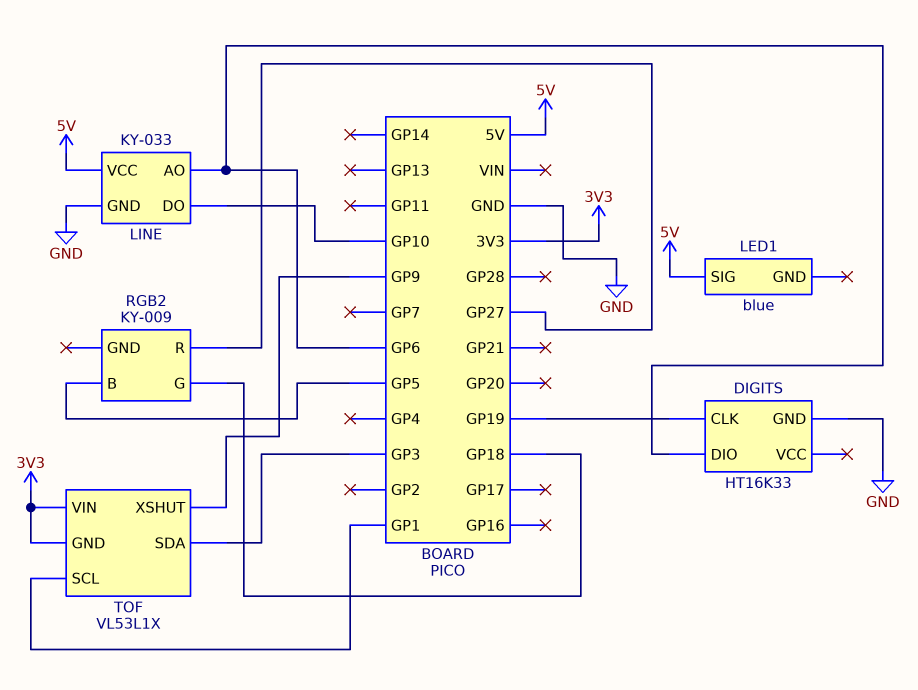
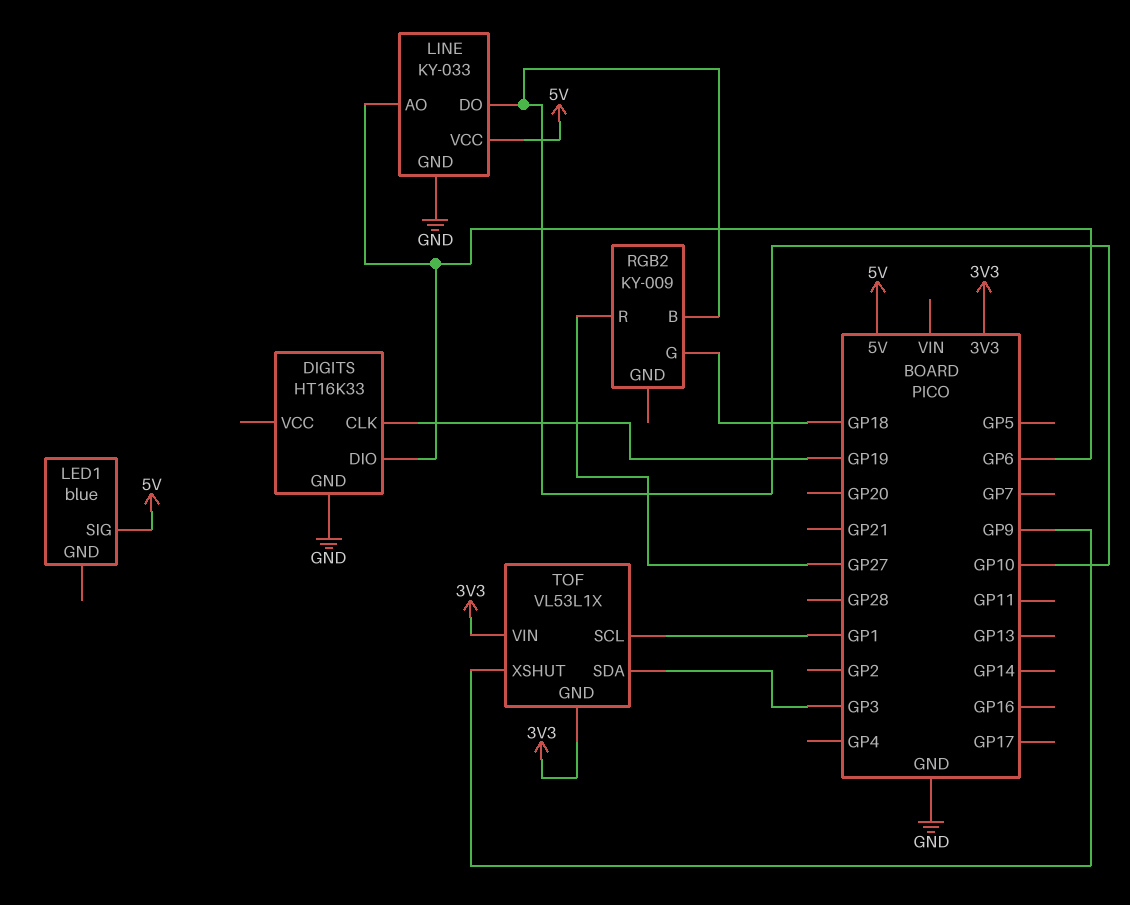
RGB2 pin B: GP5 -> GP10

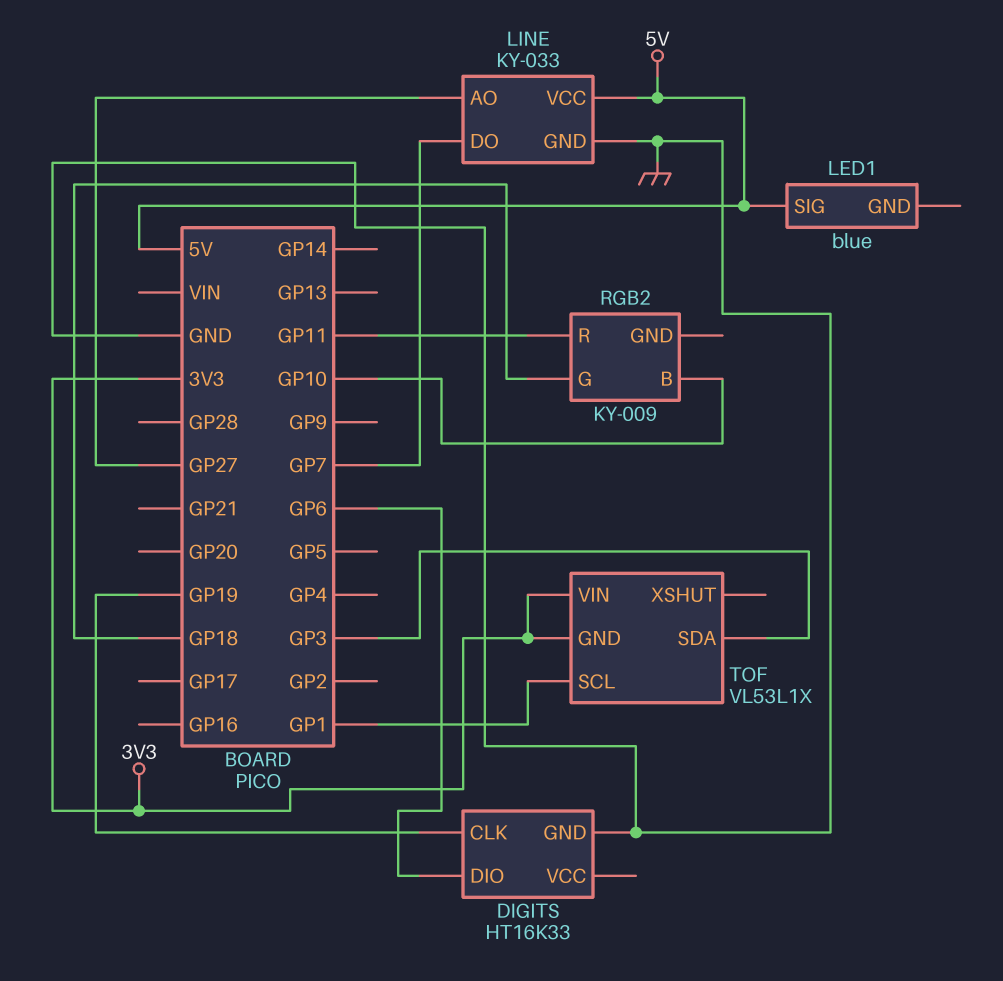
LINE pin AO: GP6 -> GP27
LINE pin DO: GP10 -> GP7
RGB2 pin R: GP27 -> GP11
TOF pin XSHUT: GP9 -> none

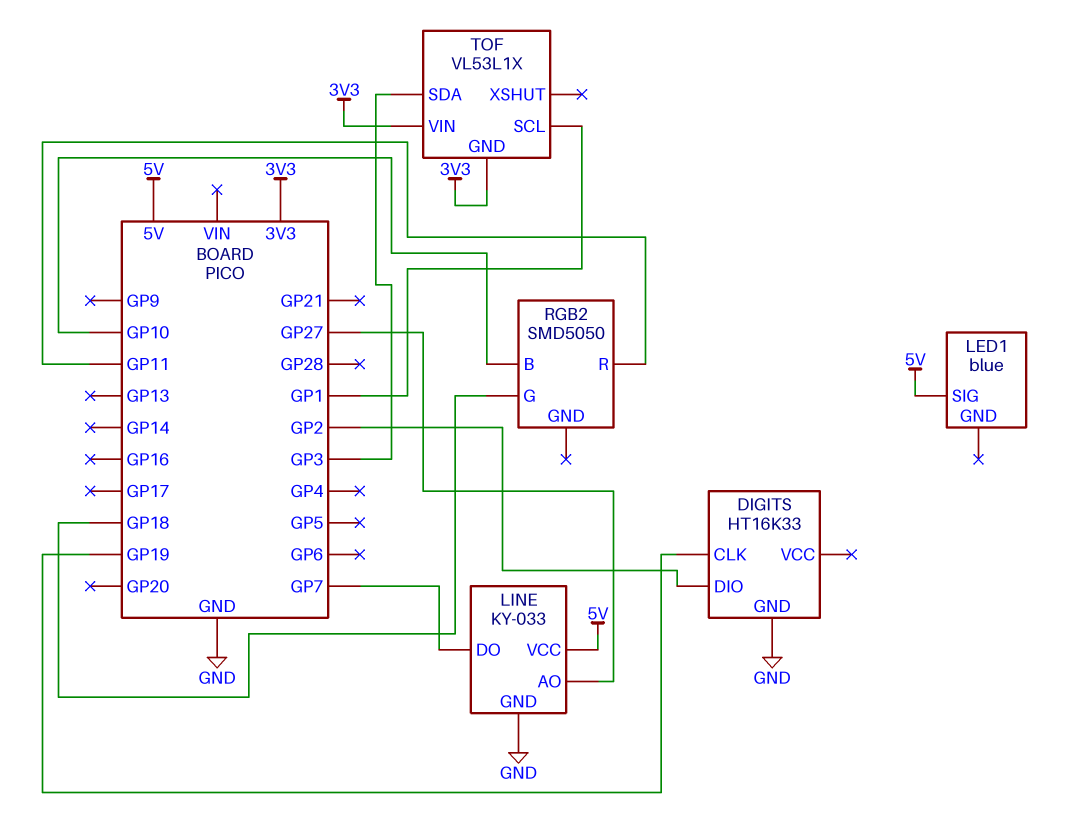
DIGITS pin DIO: GP6 -> GP2
RGB2: KY-009 -> SMD5050

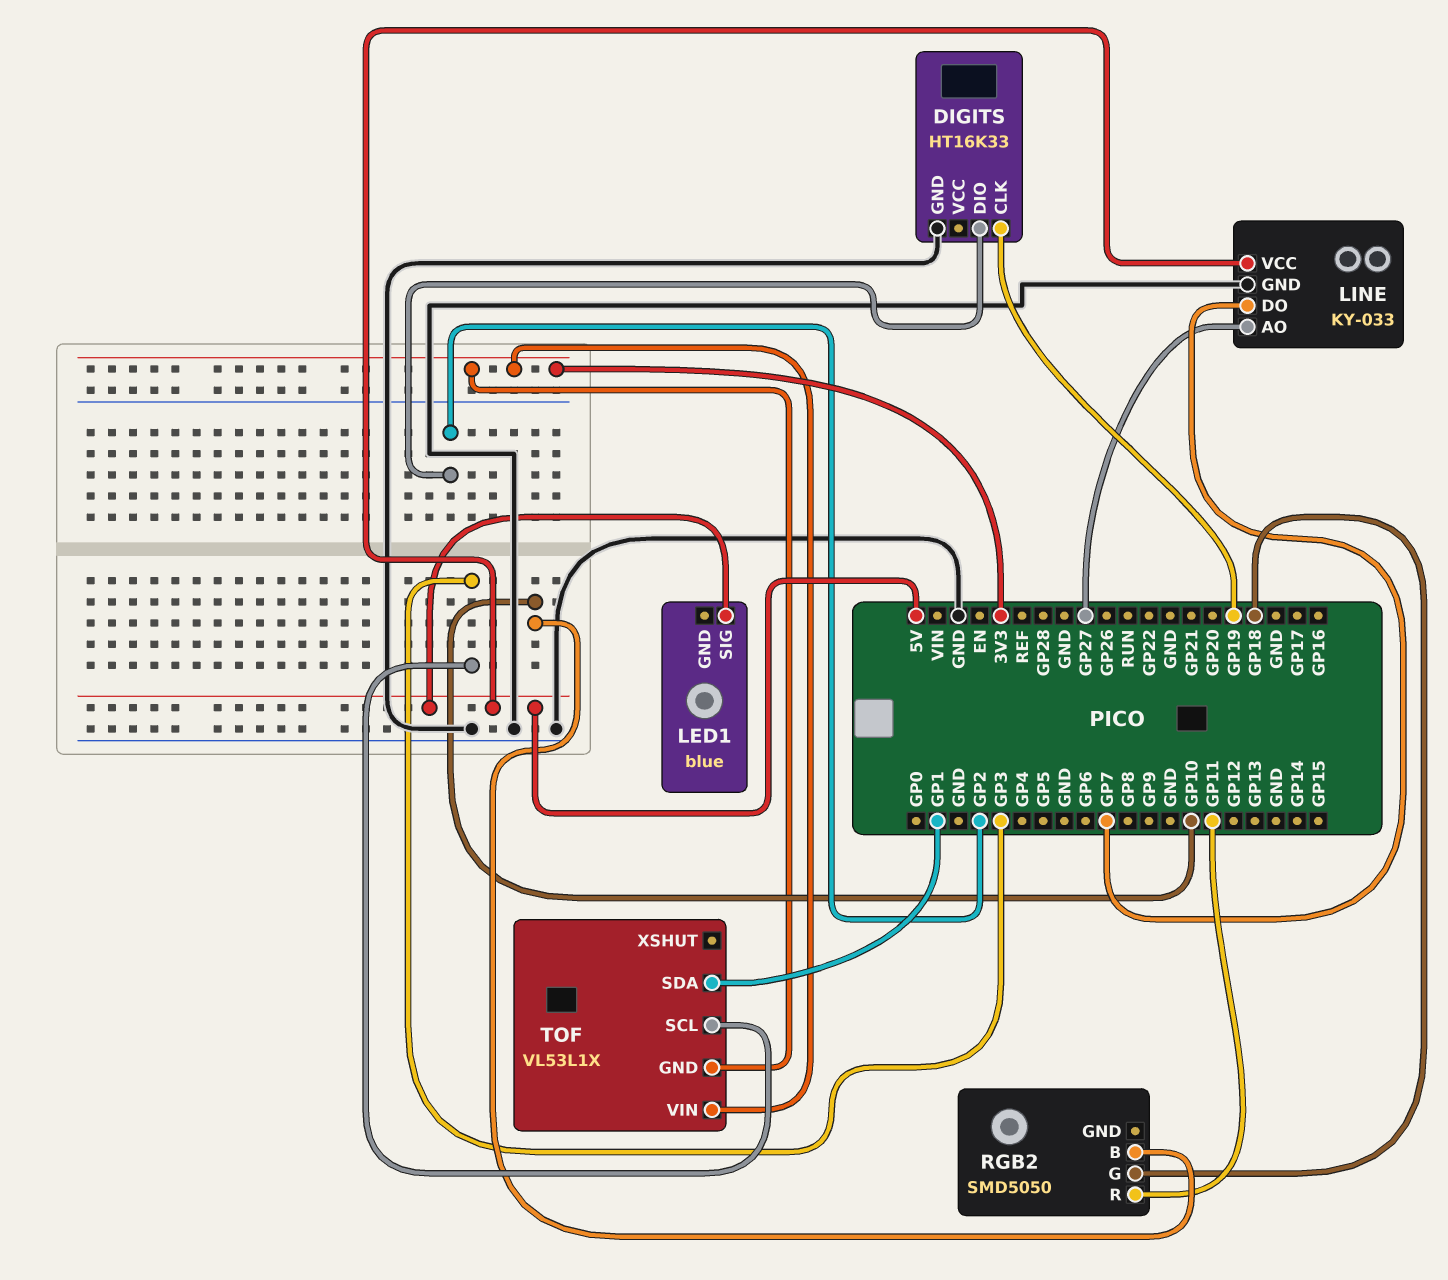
TOF pin SCL: GP1 -> GP3
TOF pin SDA: GP3 -> GP1

